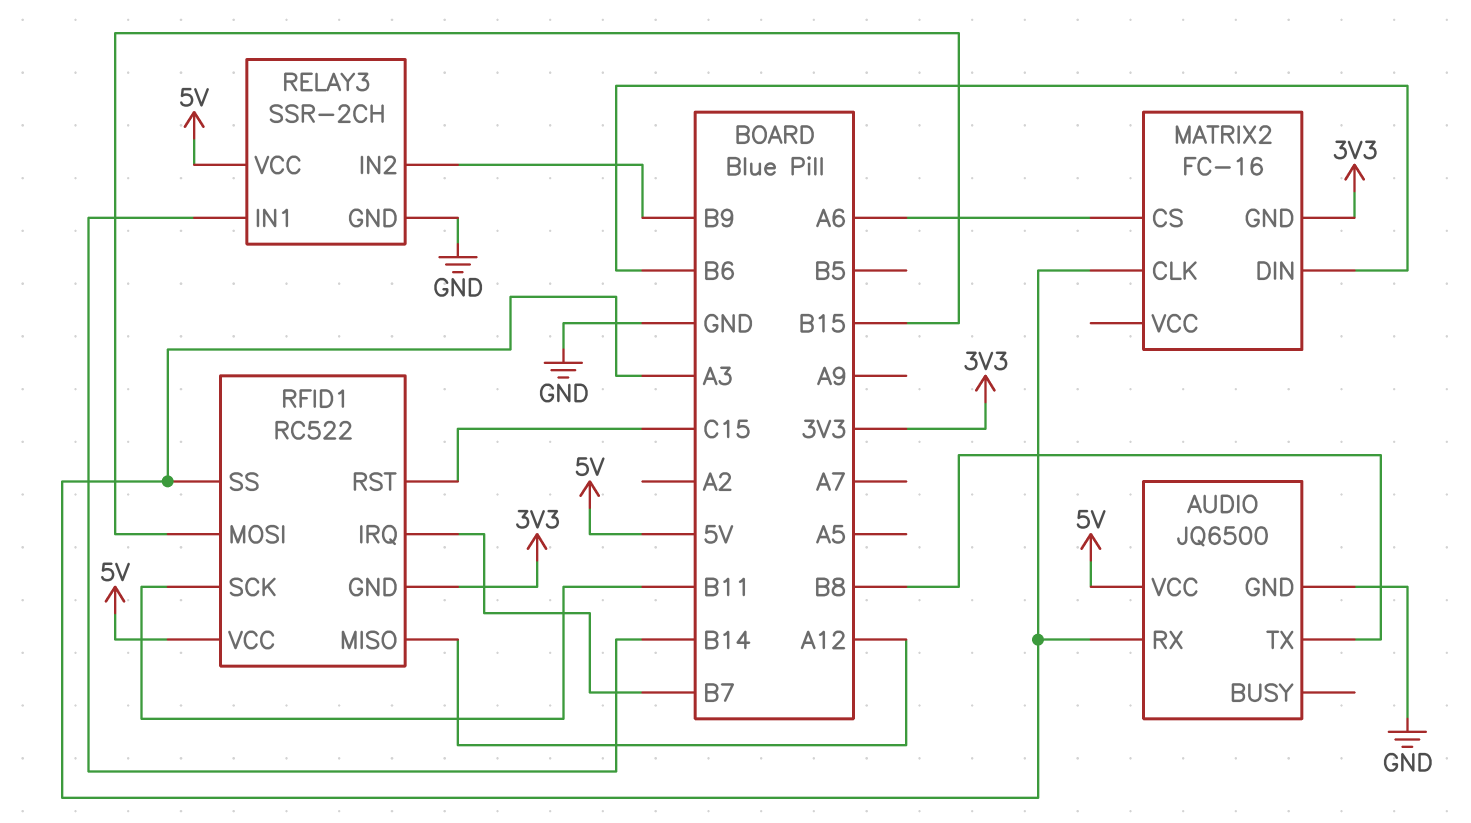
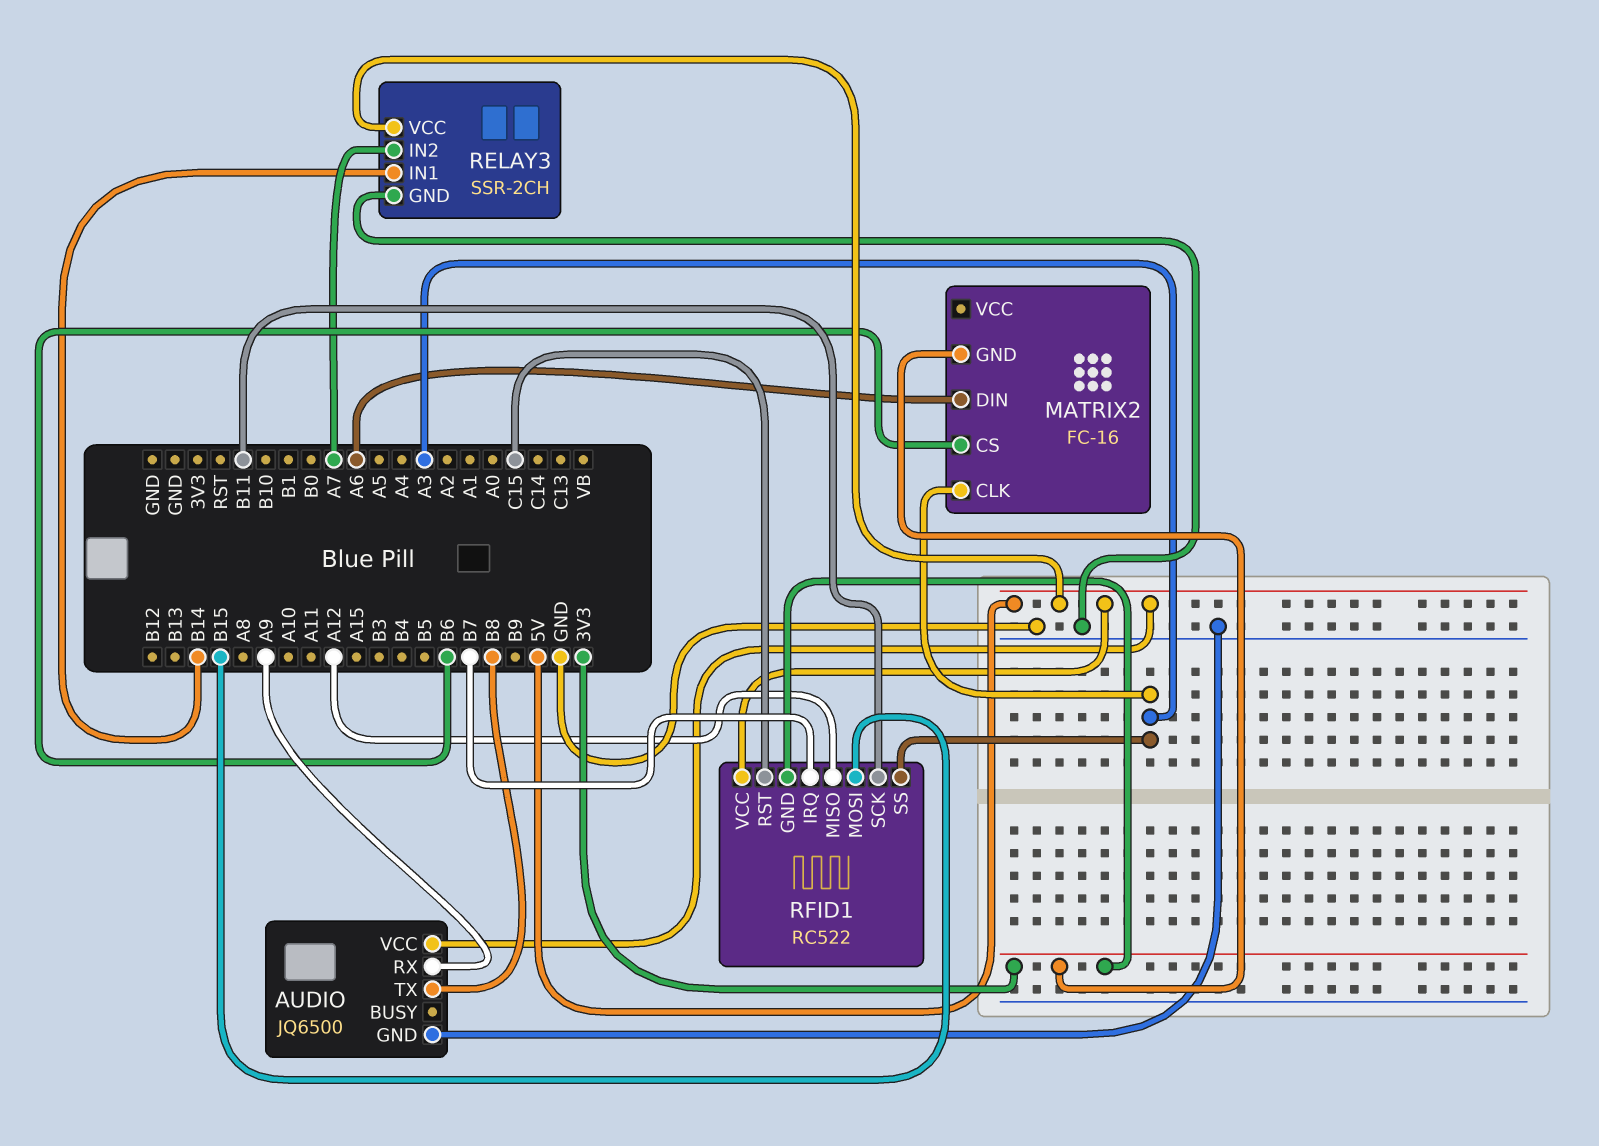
AUDIO pin RX: A3 -> A9
MATRIX2 pin CS: A6 -> B6
MATRIX2 pin DIN: B6 -> A6
RELAY3 pin IN2: B9 -> A7

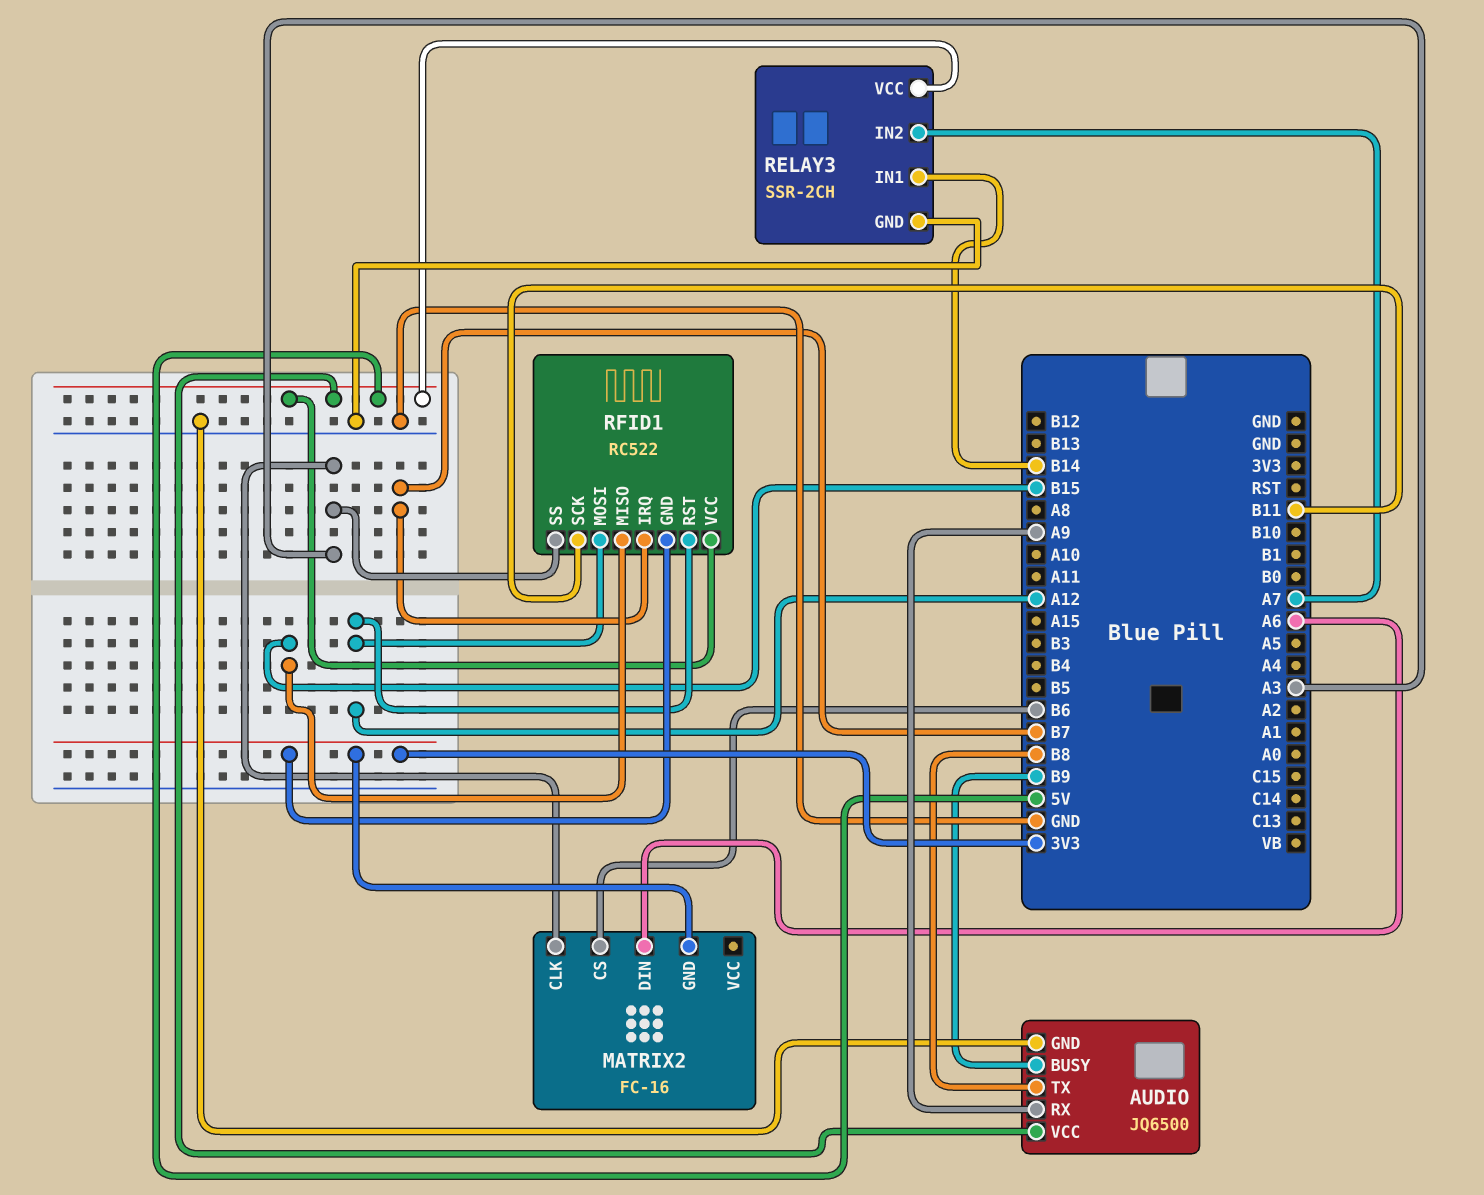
AUDIO pin BUSY: none -> B9
RFID1 pin MISO: A12 -> B15
RFID1 pin MOSI: B15 -> A12
RFID1 pin RST: C15 -> A12

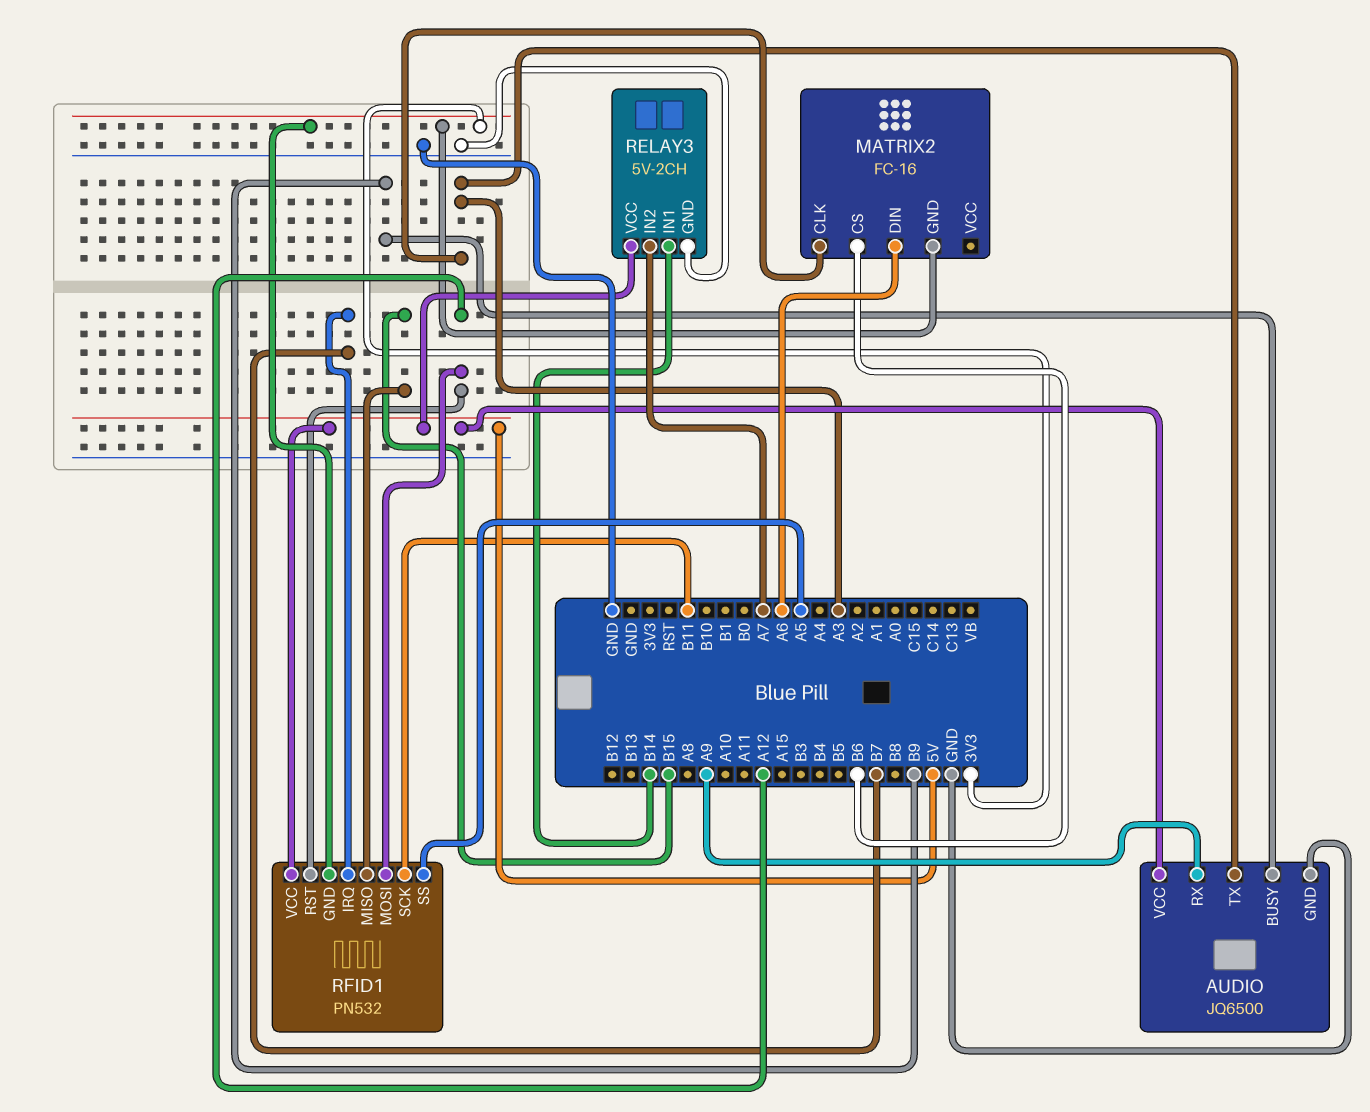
AUDIO pin TX: B8 -> A3
RELAY3: SSR-2CH -> 5V-2CH
RFID1: RC522 -> PN532
RFID1 pin SS: A3 -> A5

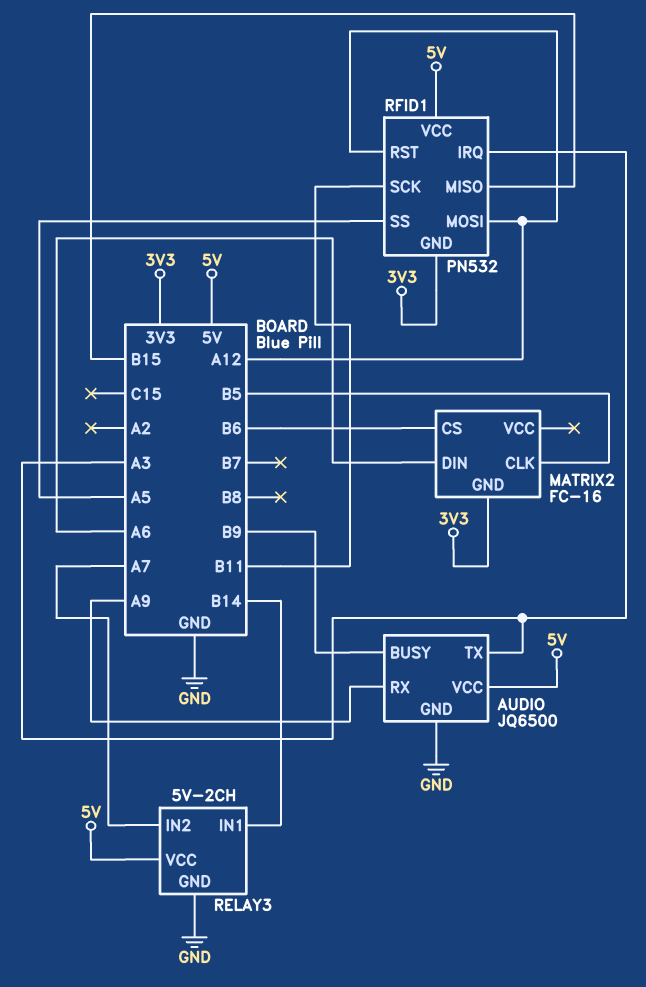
MATRIX2 pin CLK: A3 -> B5
RFID1 pin IRQ: B7 -> A3

